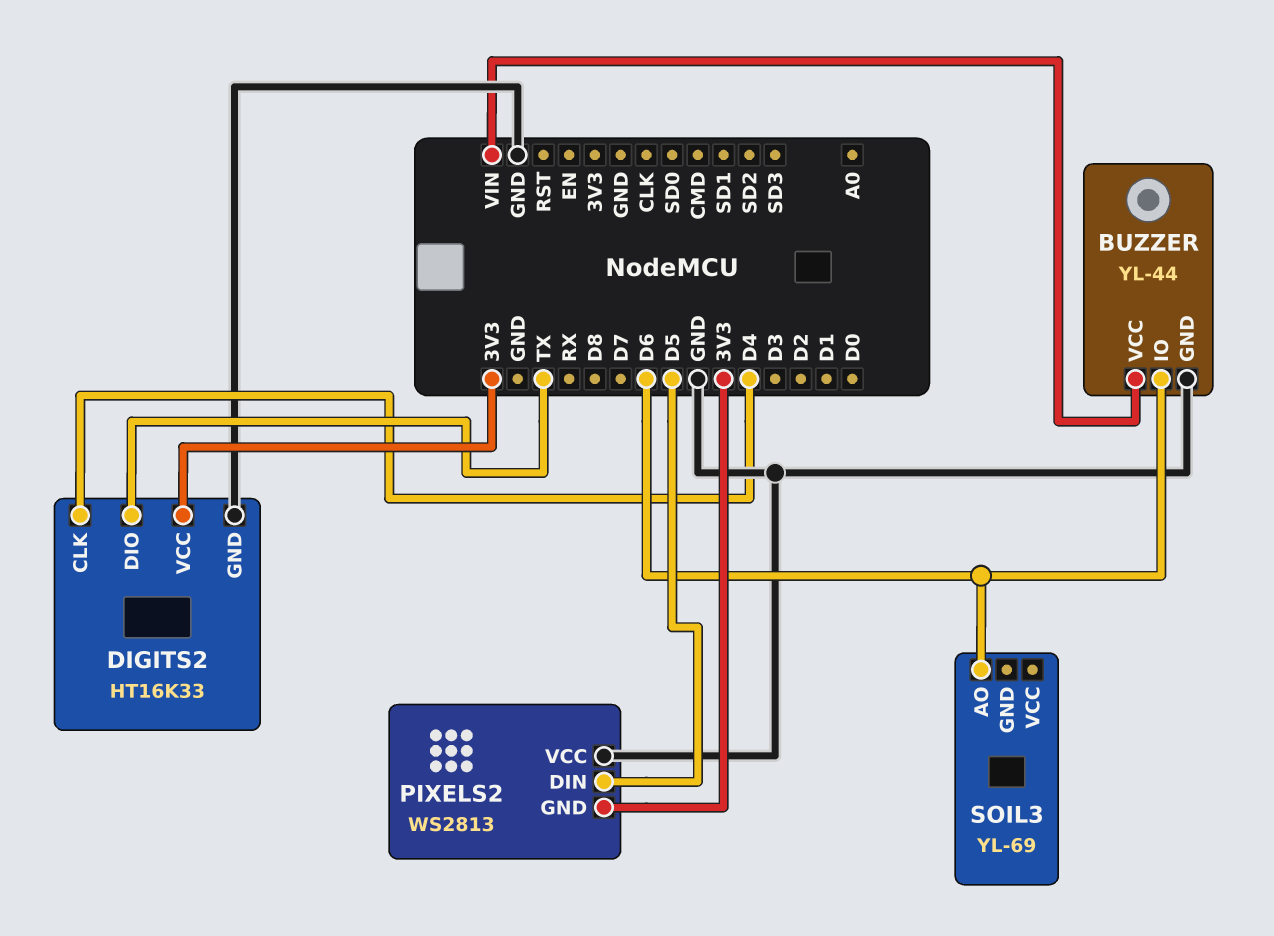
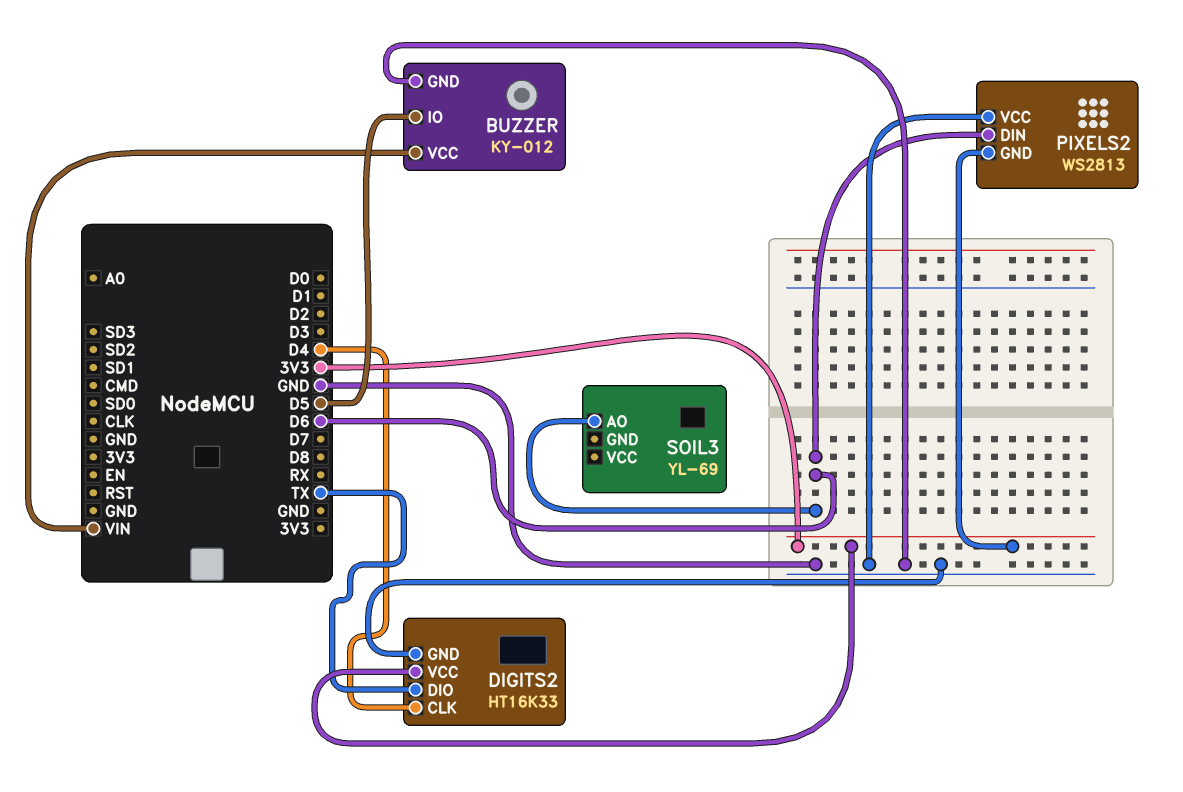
BUZZER: YL-44 -> KY-012
BUZZER pin IO: D6 -> D5
PIXELS2 pin DIN: D5 -> D6

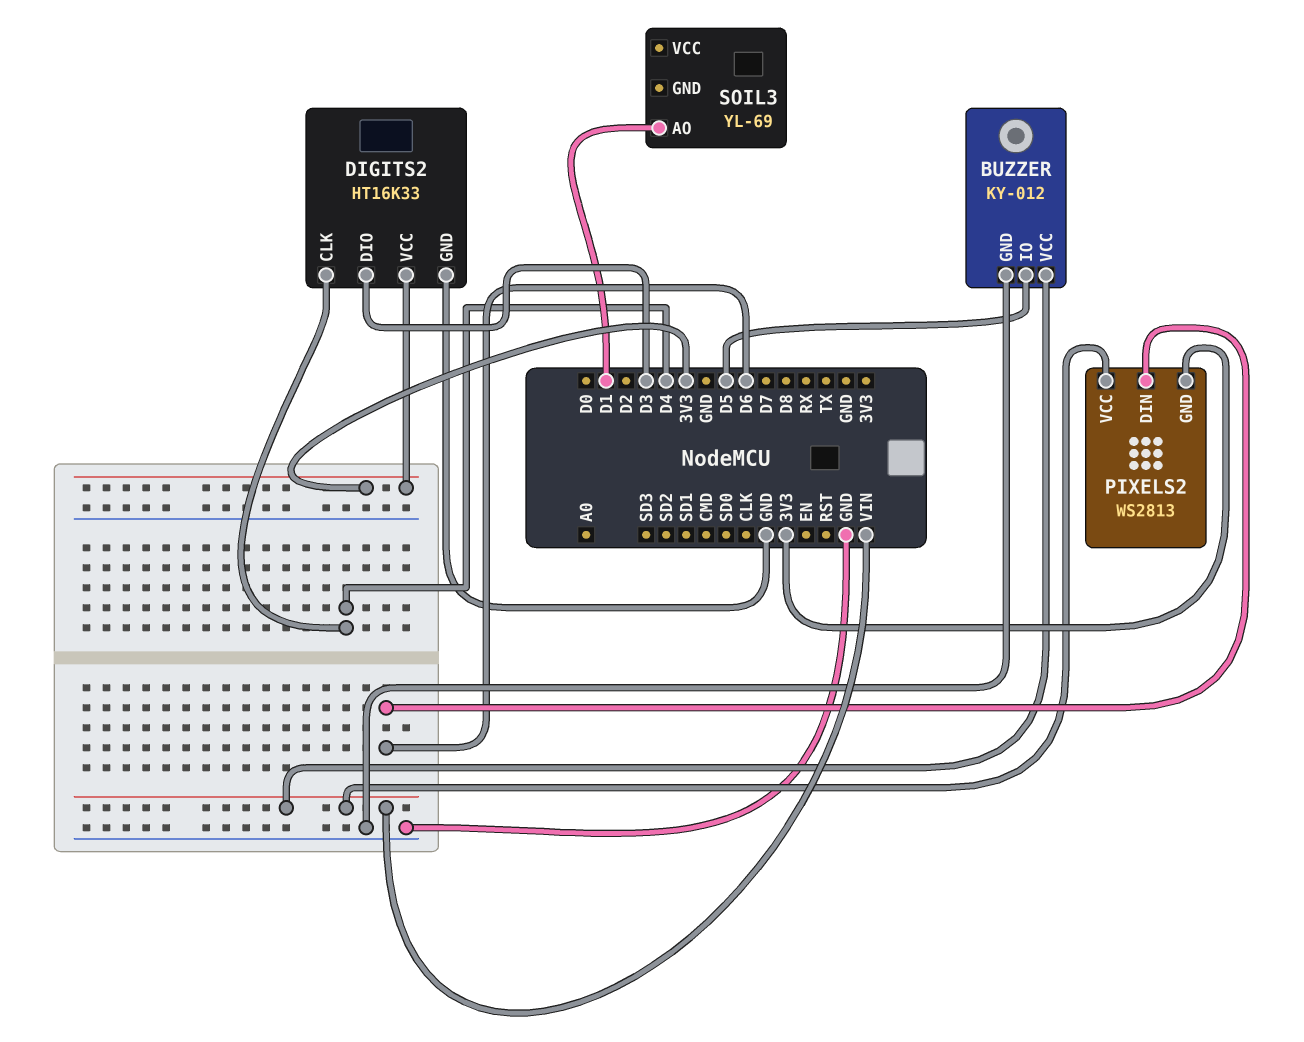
DIGITS2 pin DIO: TX -> D3
PIXELS2 pin VCC: GND -> VIN
SOIL3 pin AO: D6 -> D1

